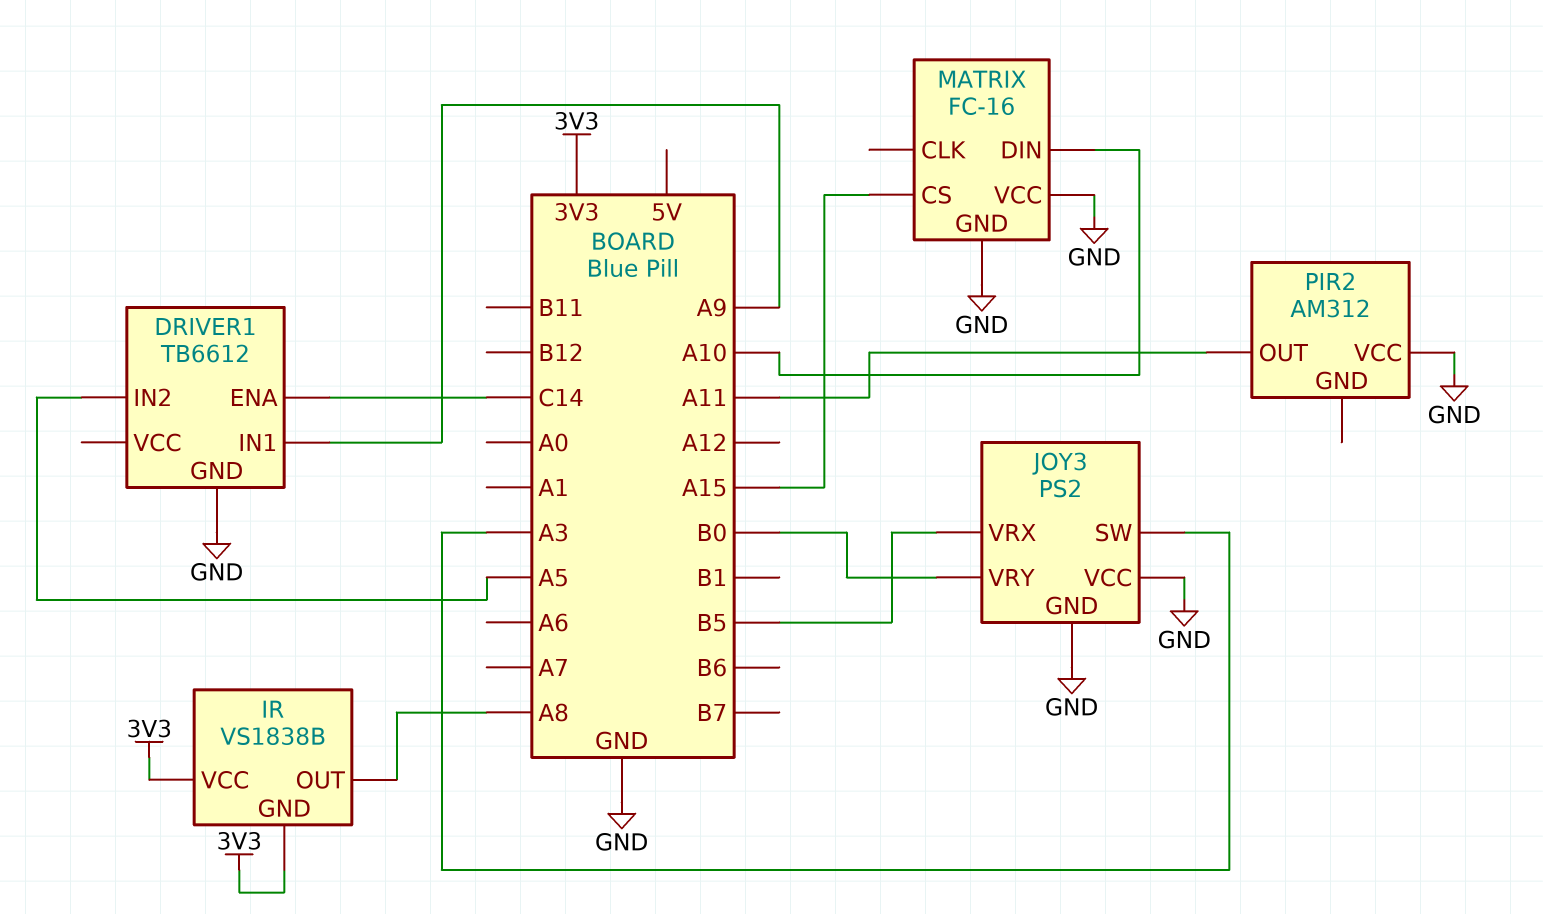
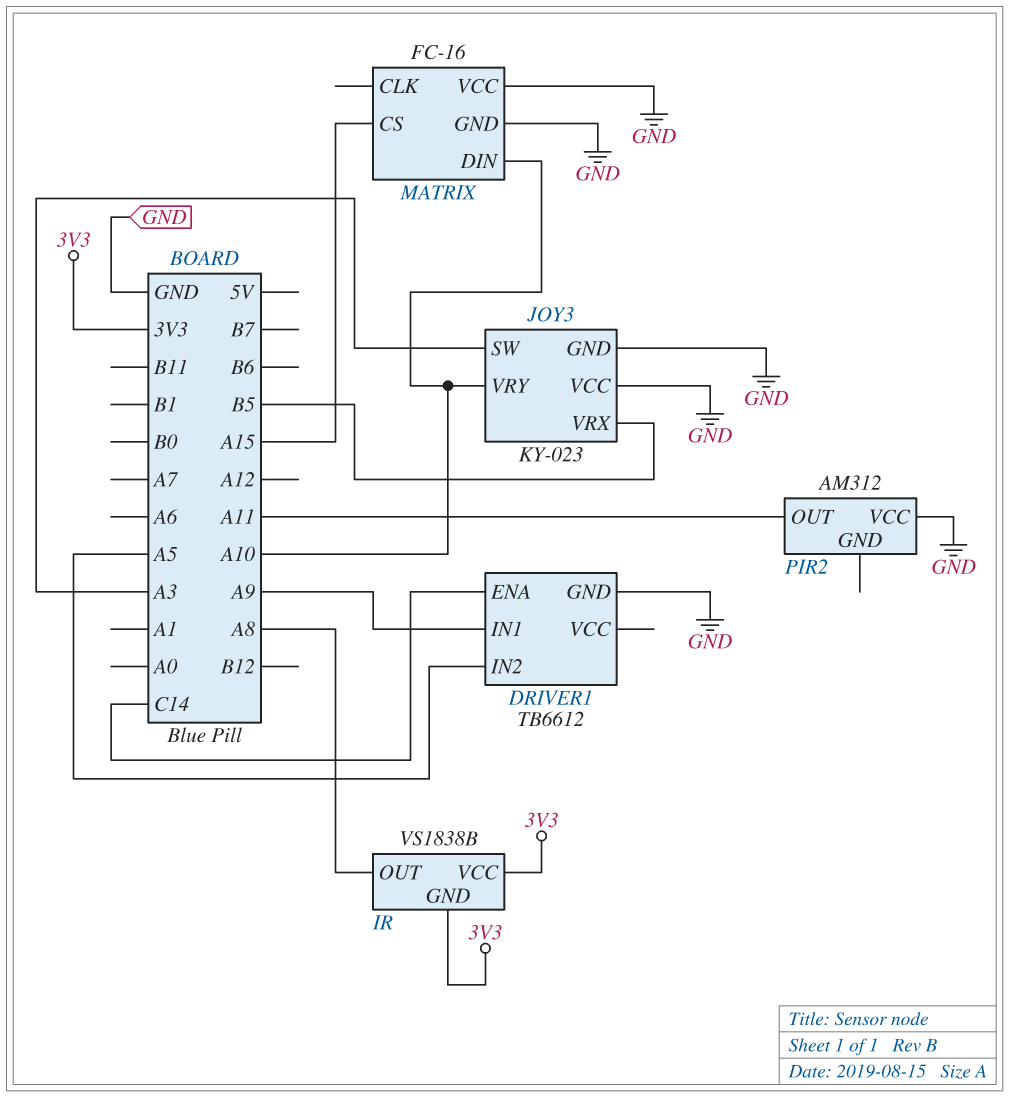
JOY3: PS2 -> KY-023
JOY3 pin VRY: B0 -> A10

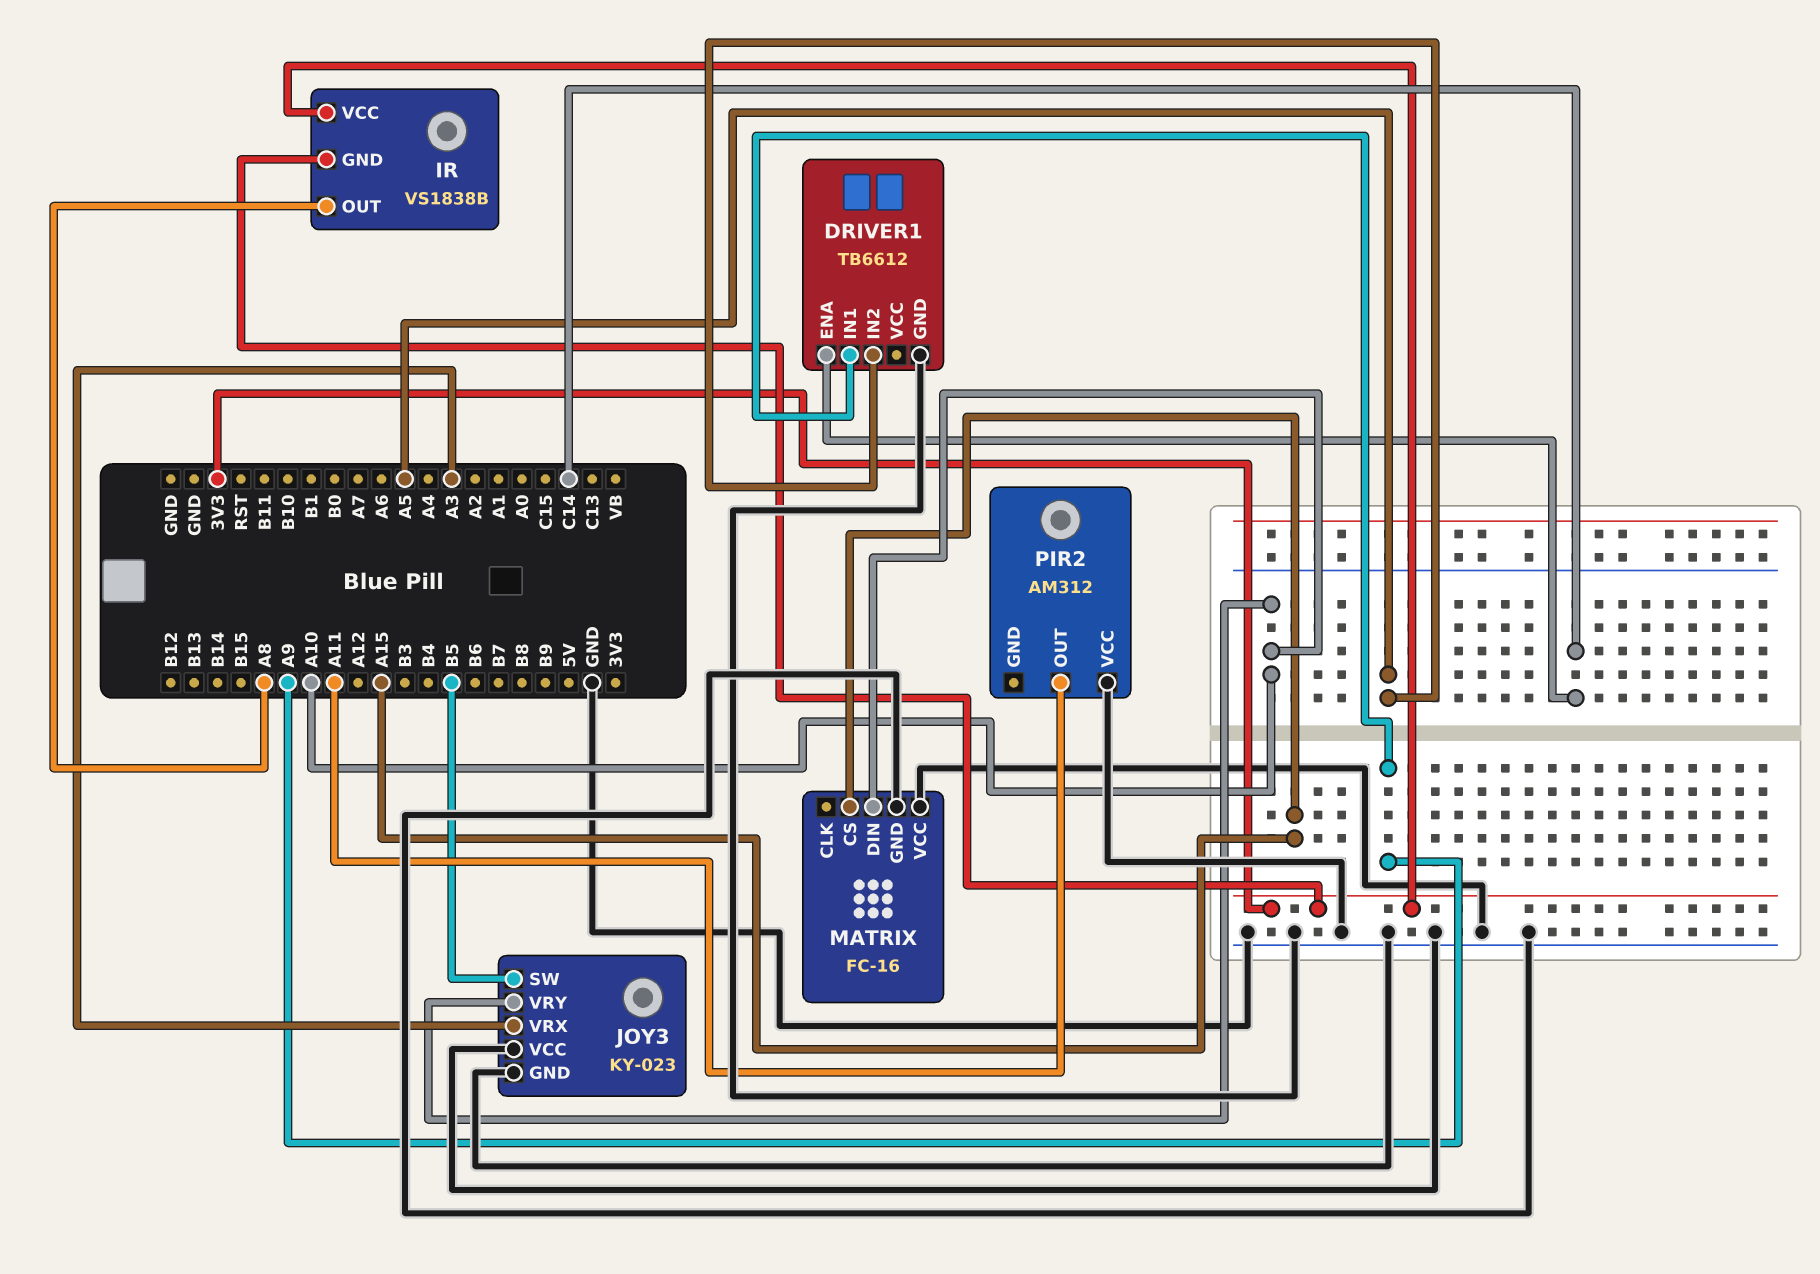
JOY3 pin SW: A3 -> B5
JOY3 pin VRX: B5 -> A3

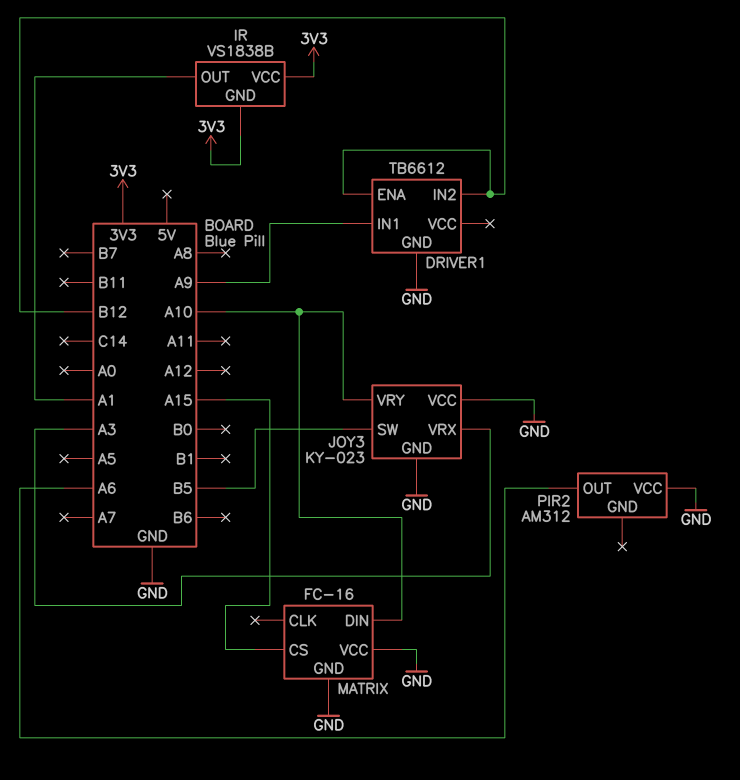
DRIVER1 pin ENA: C14 -> B12
DRIVER1 pin IN2: A5 -> B12
IR pin OUT: A8 -> A1
PIR2 pin OUT: A11 -> A6

